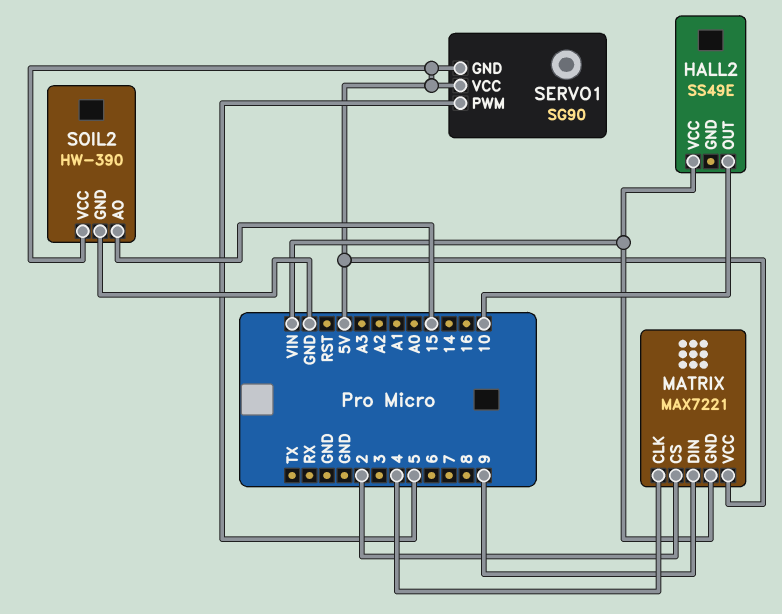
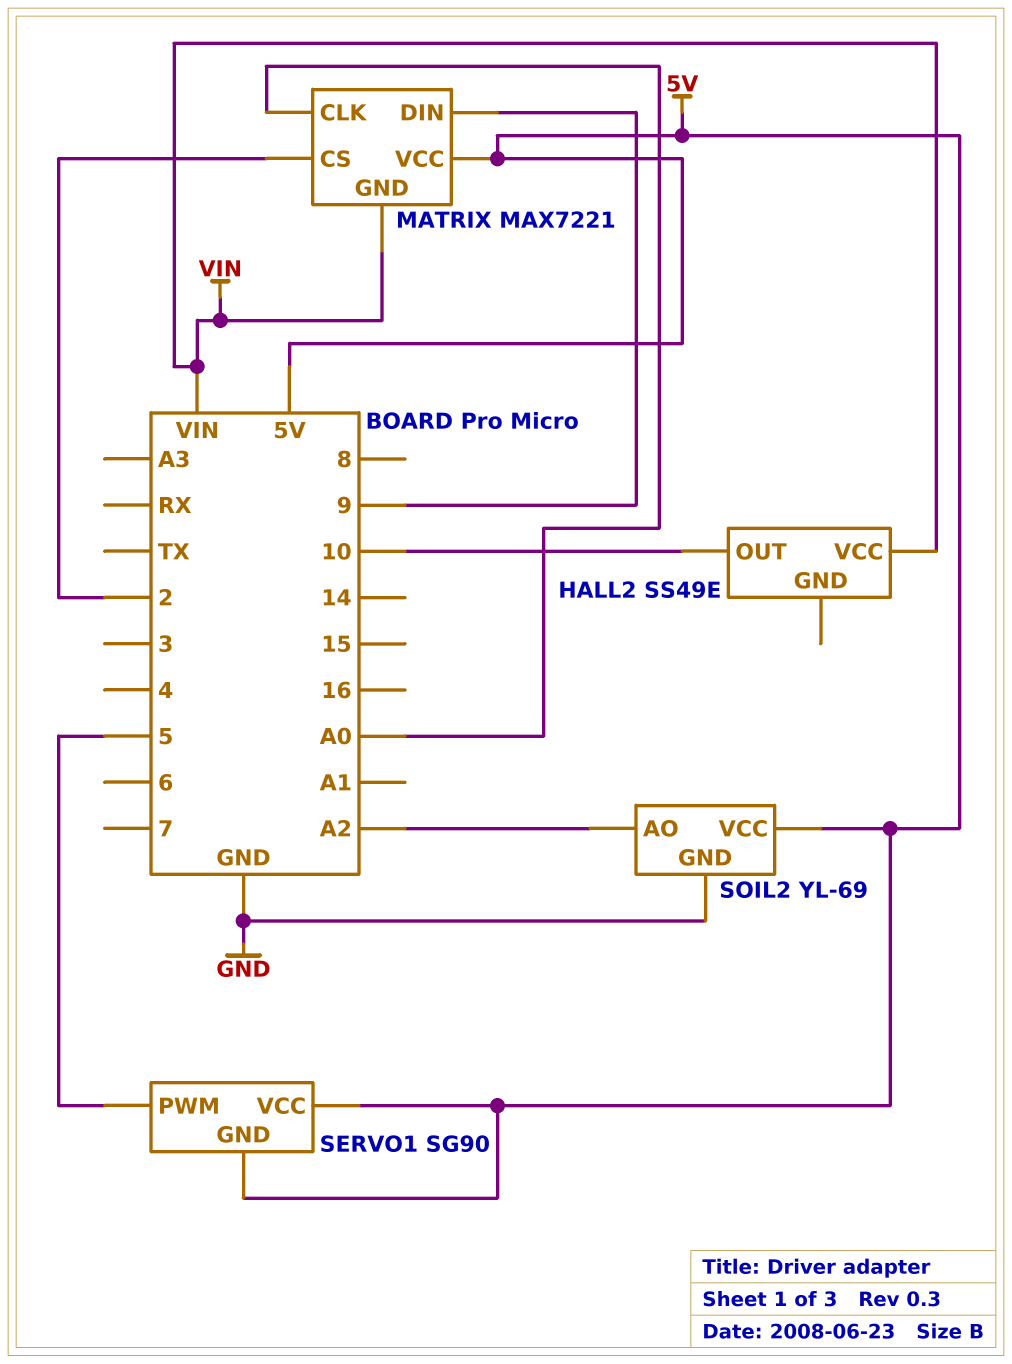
MATRIX pin CLK: 4 -> A0
SOIL2: HW-390 -> YL-69
SOIL2 pin AO: 15 -> A2

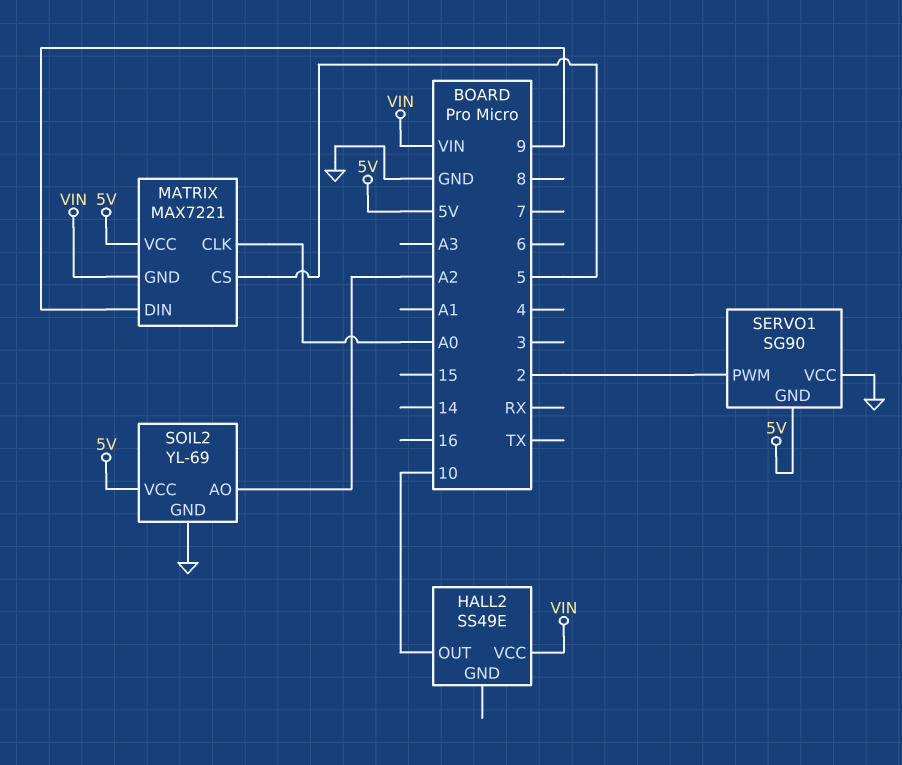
MATRIX pin CS: 2 -> 5
SERVO1 pin PWM: 5 -> 2
SERVO1 pin VCC: 5V -> GND

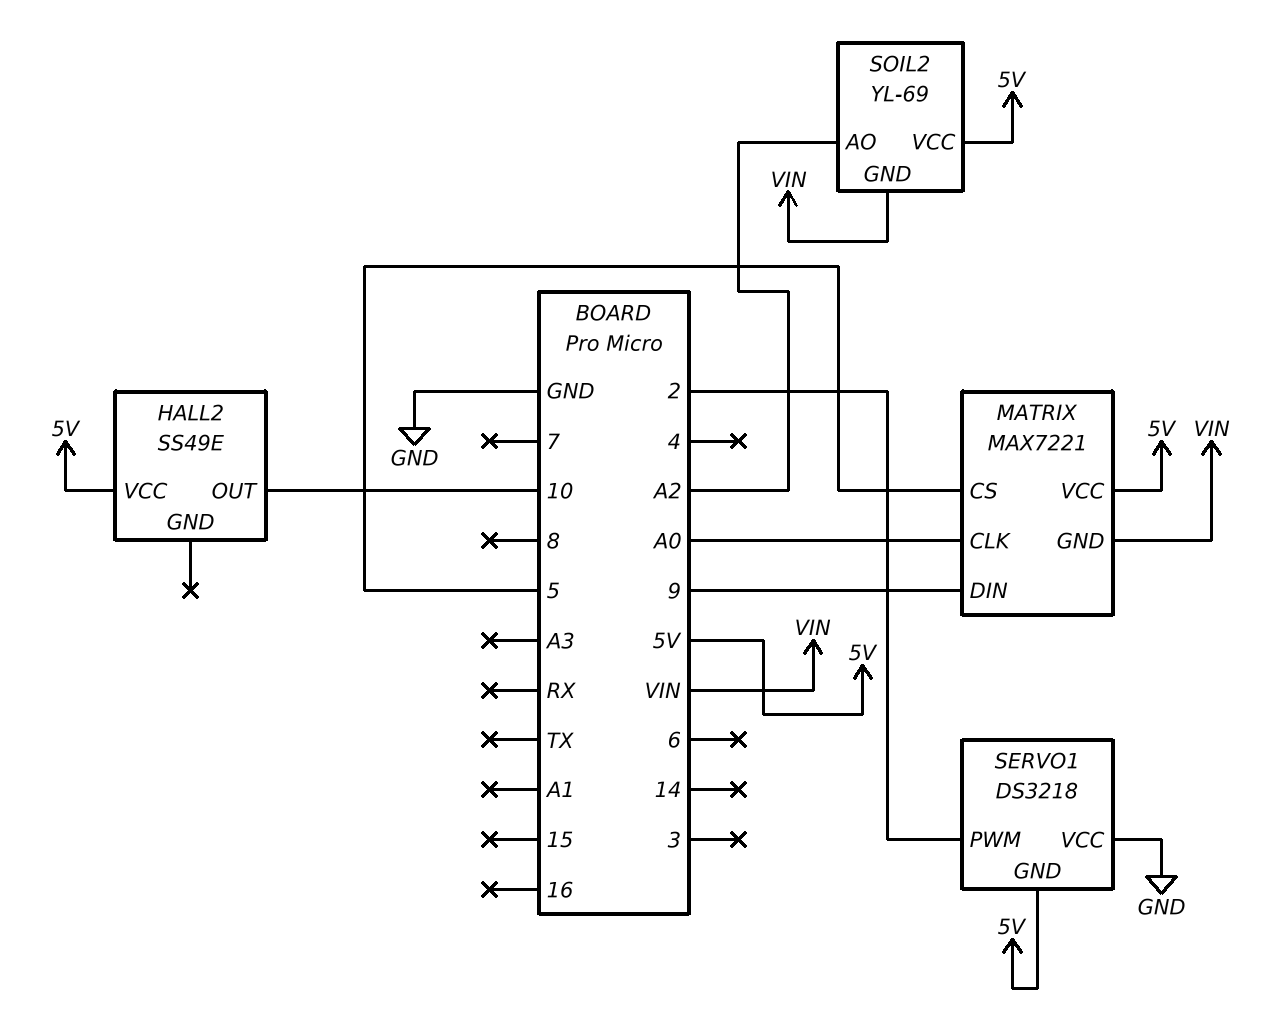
HALL2 pin VCC: VIN -> 5V
SERVO1: SG90 -> DS3218
SOIL2 pin GND: GND -> VIN

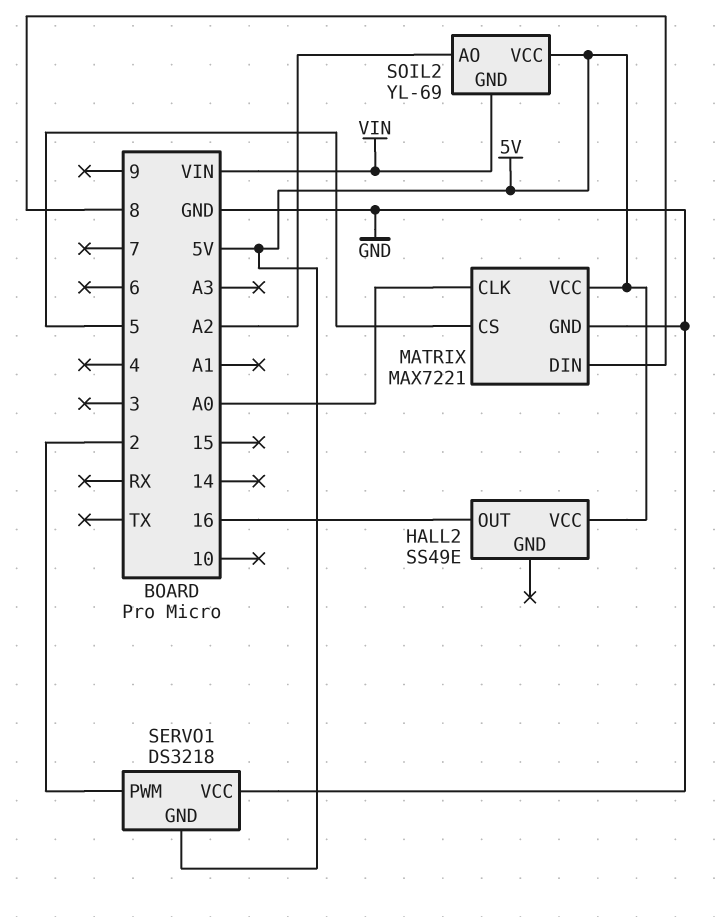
HALL2 pin OUT: 10 -> 16
MATRIX pin DIN: 9 -> 8
MATRIX pin GND: VIN -> GND

